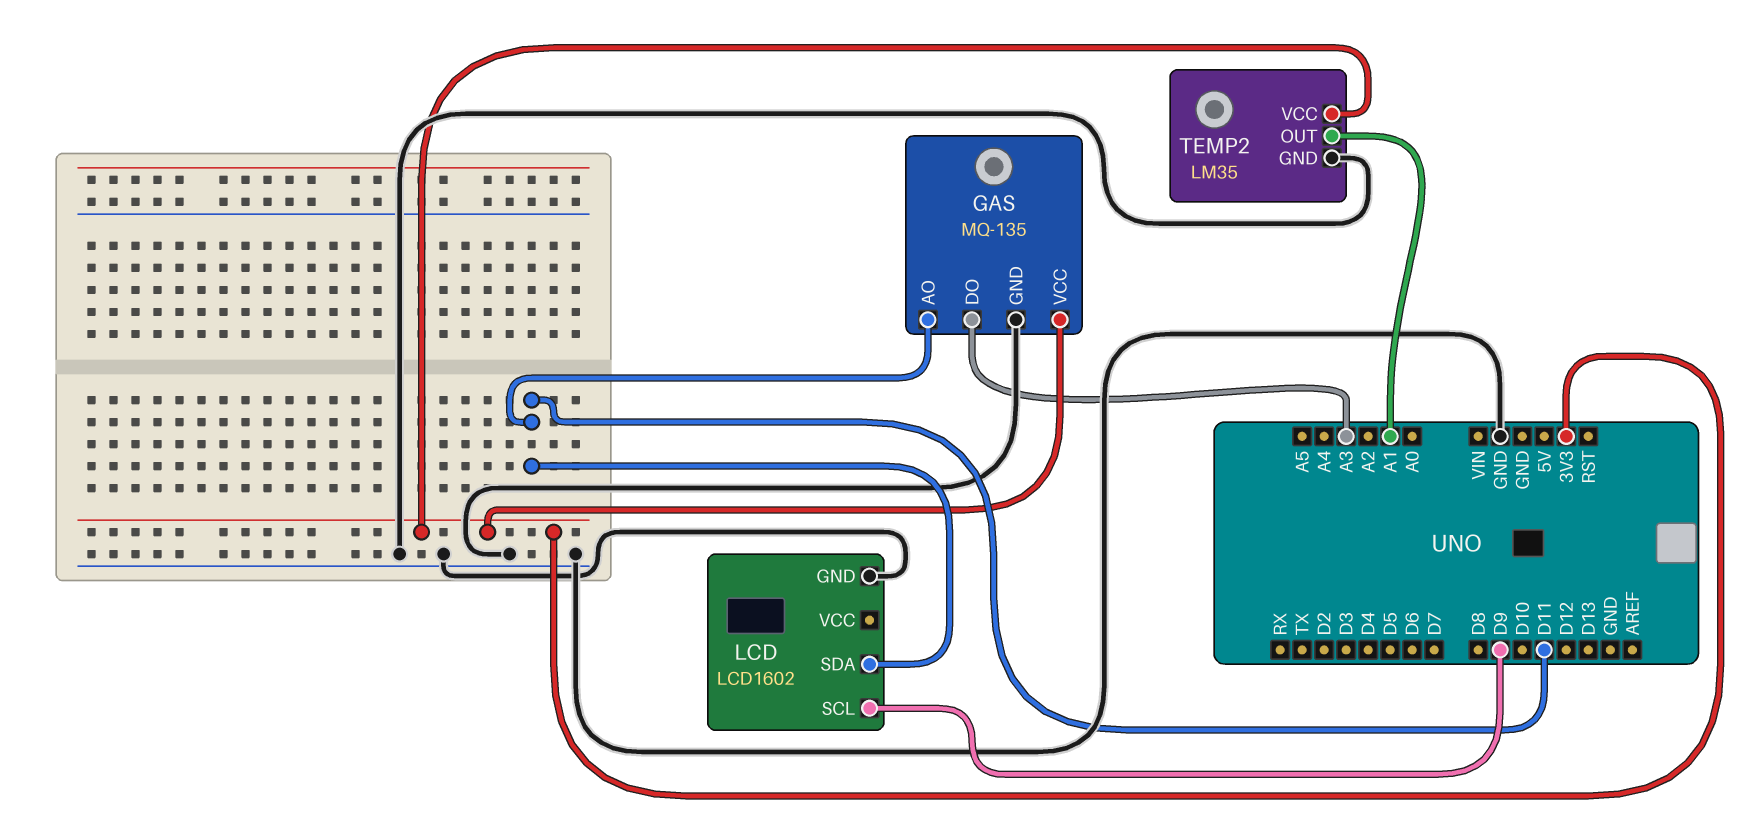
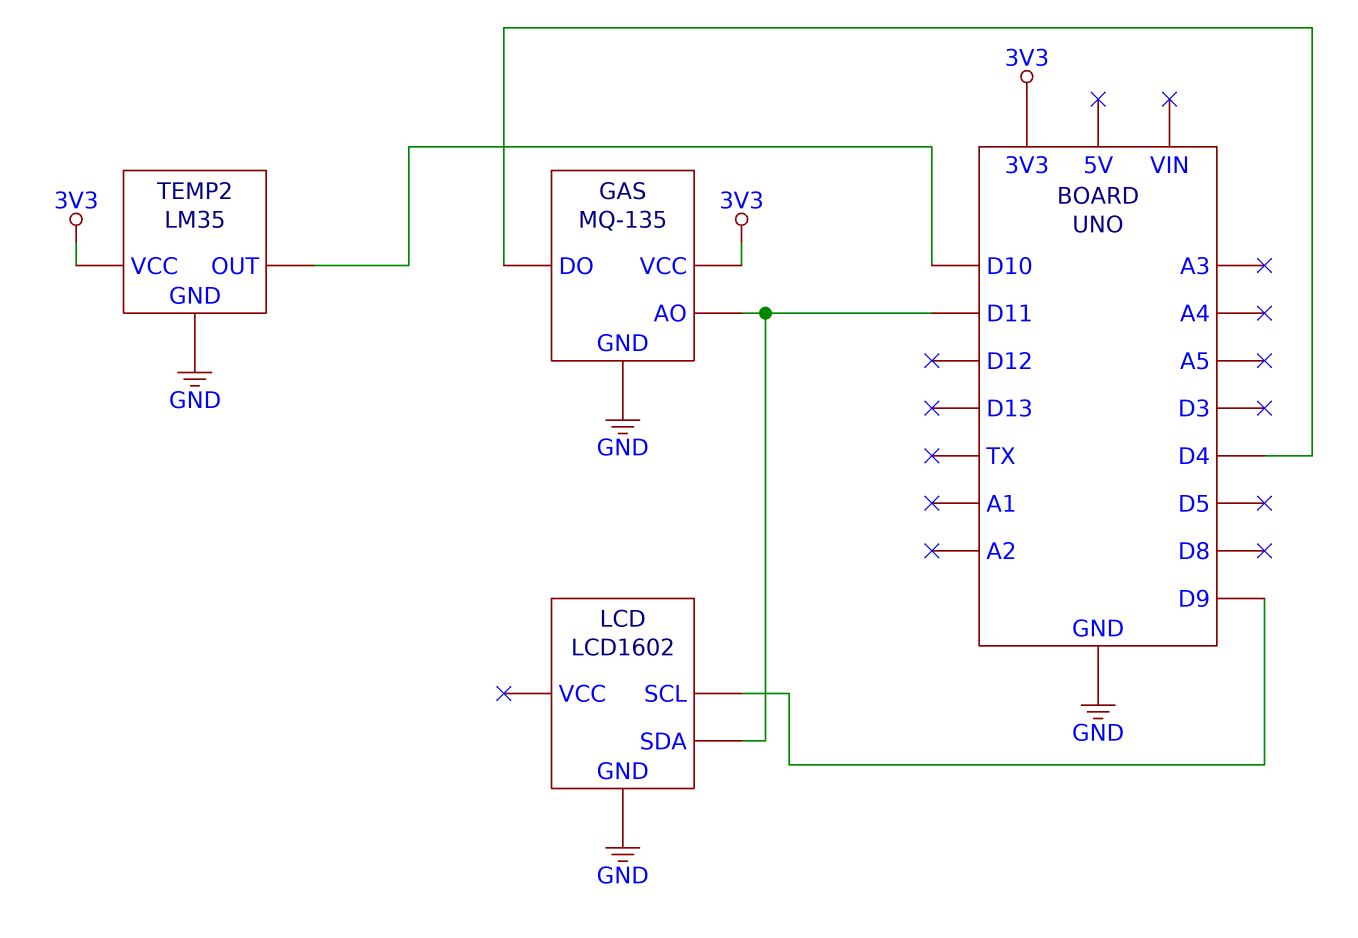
GAS pin DO: A3 -> D4
TEMP2 pin OUT: A1 -> D10

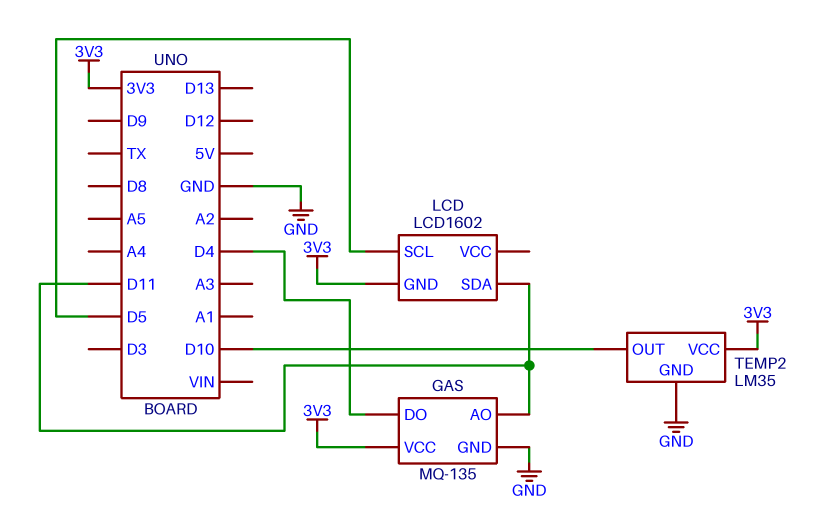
LCD pin GND: GND -> 3V3
LCD pin SCL: D9 -> D5

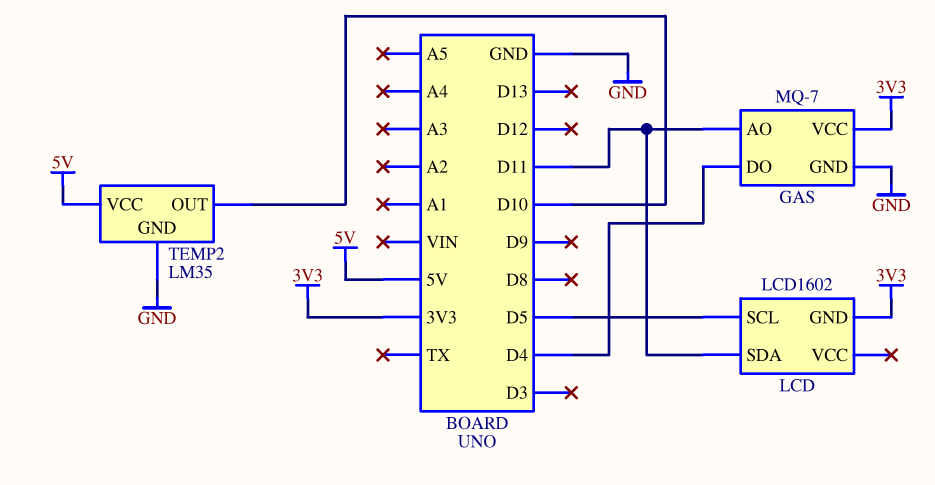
GAS: MQ-135 -> MQ-7
TEMP2 pin VCC: 3V3 -> 5V

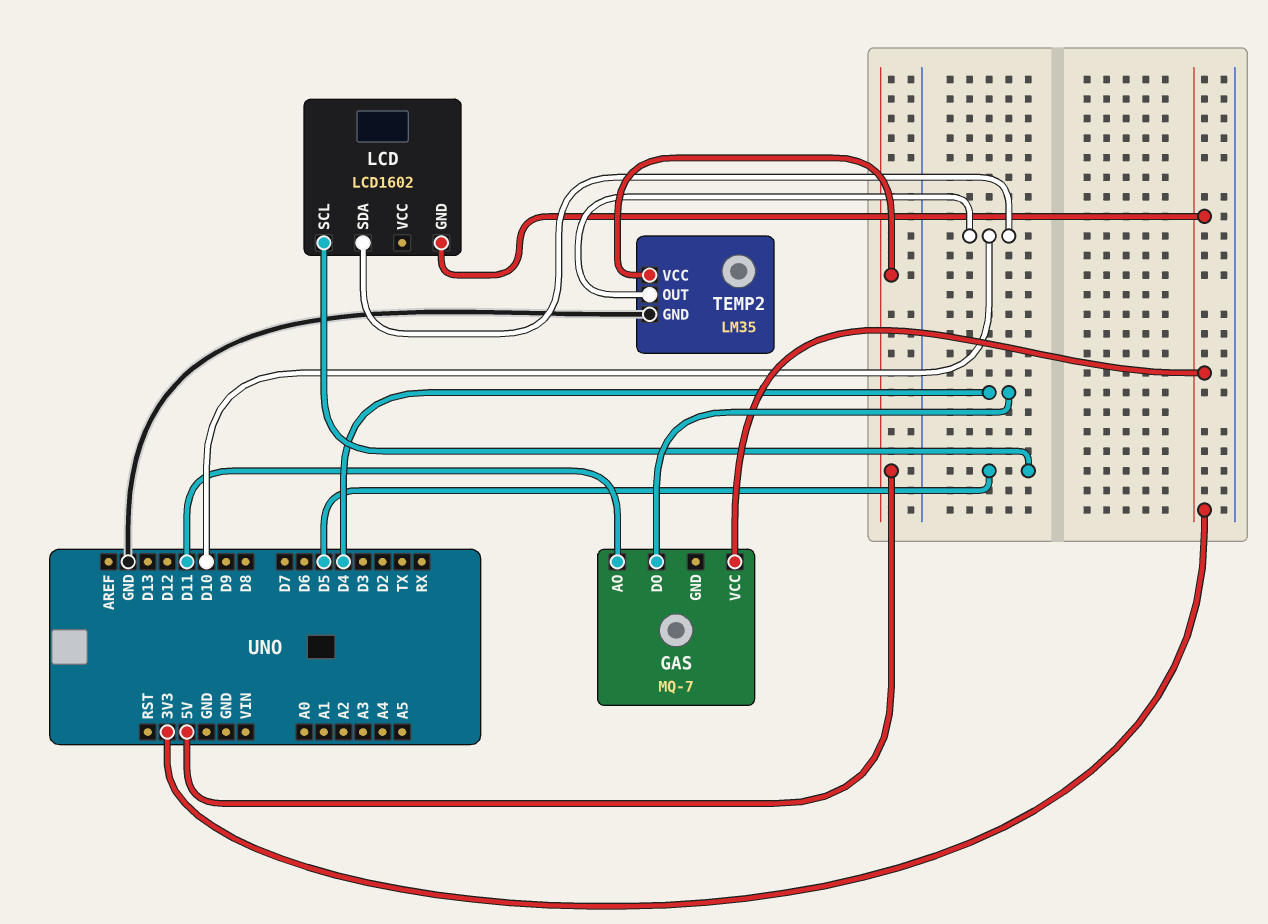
GAS pin GND: GND -> none
LCD pin SDA: D11 -> D10

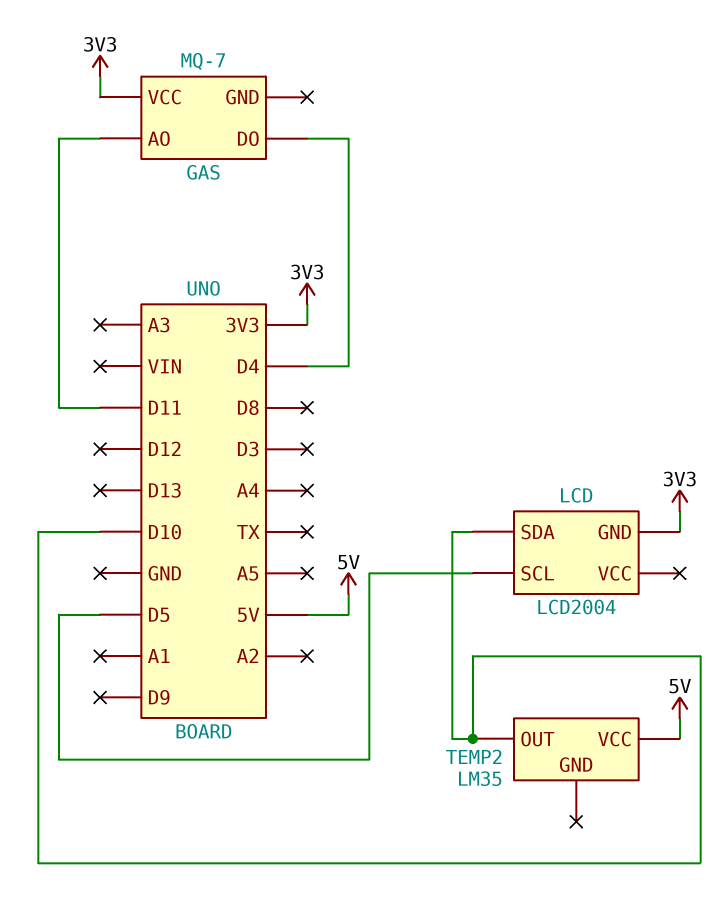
LCD: LCD1602 -> LCD2004
TEMP2 pin GND: GND -> none

